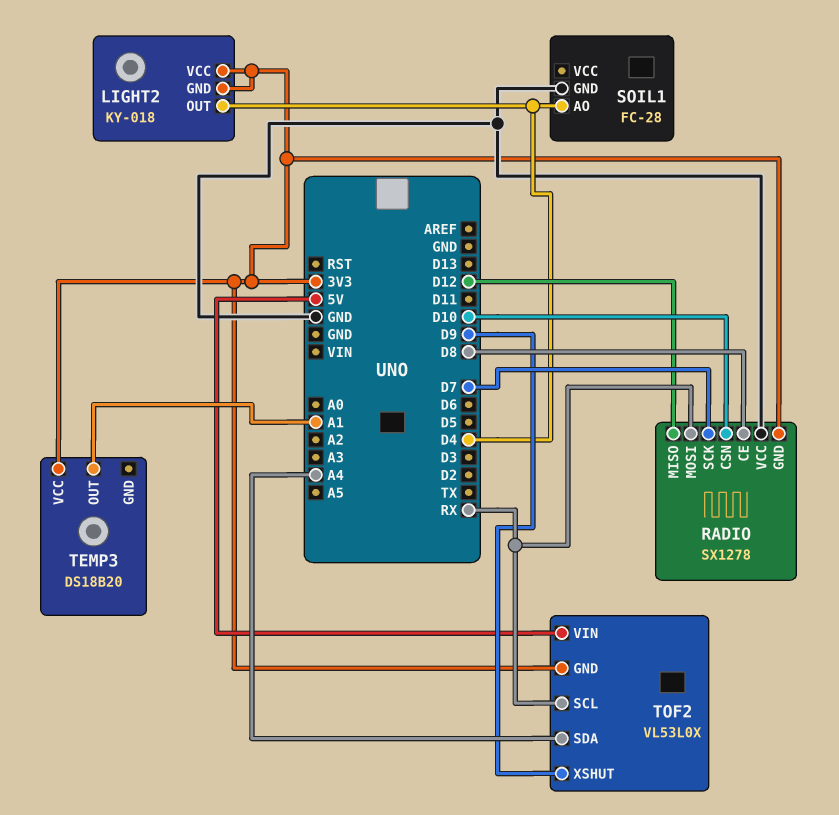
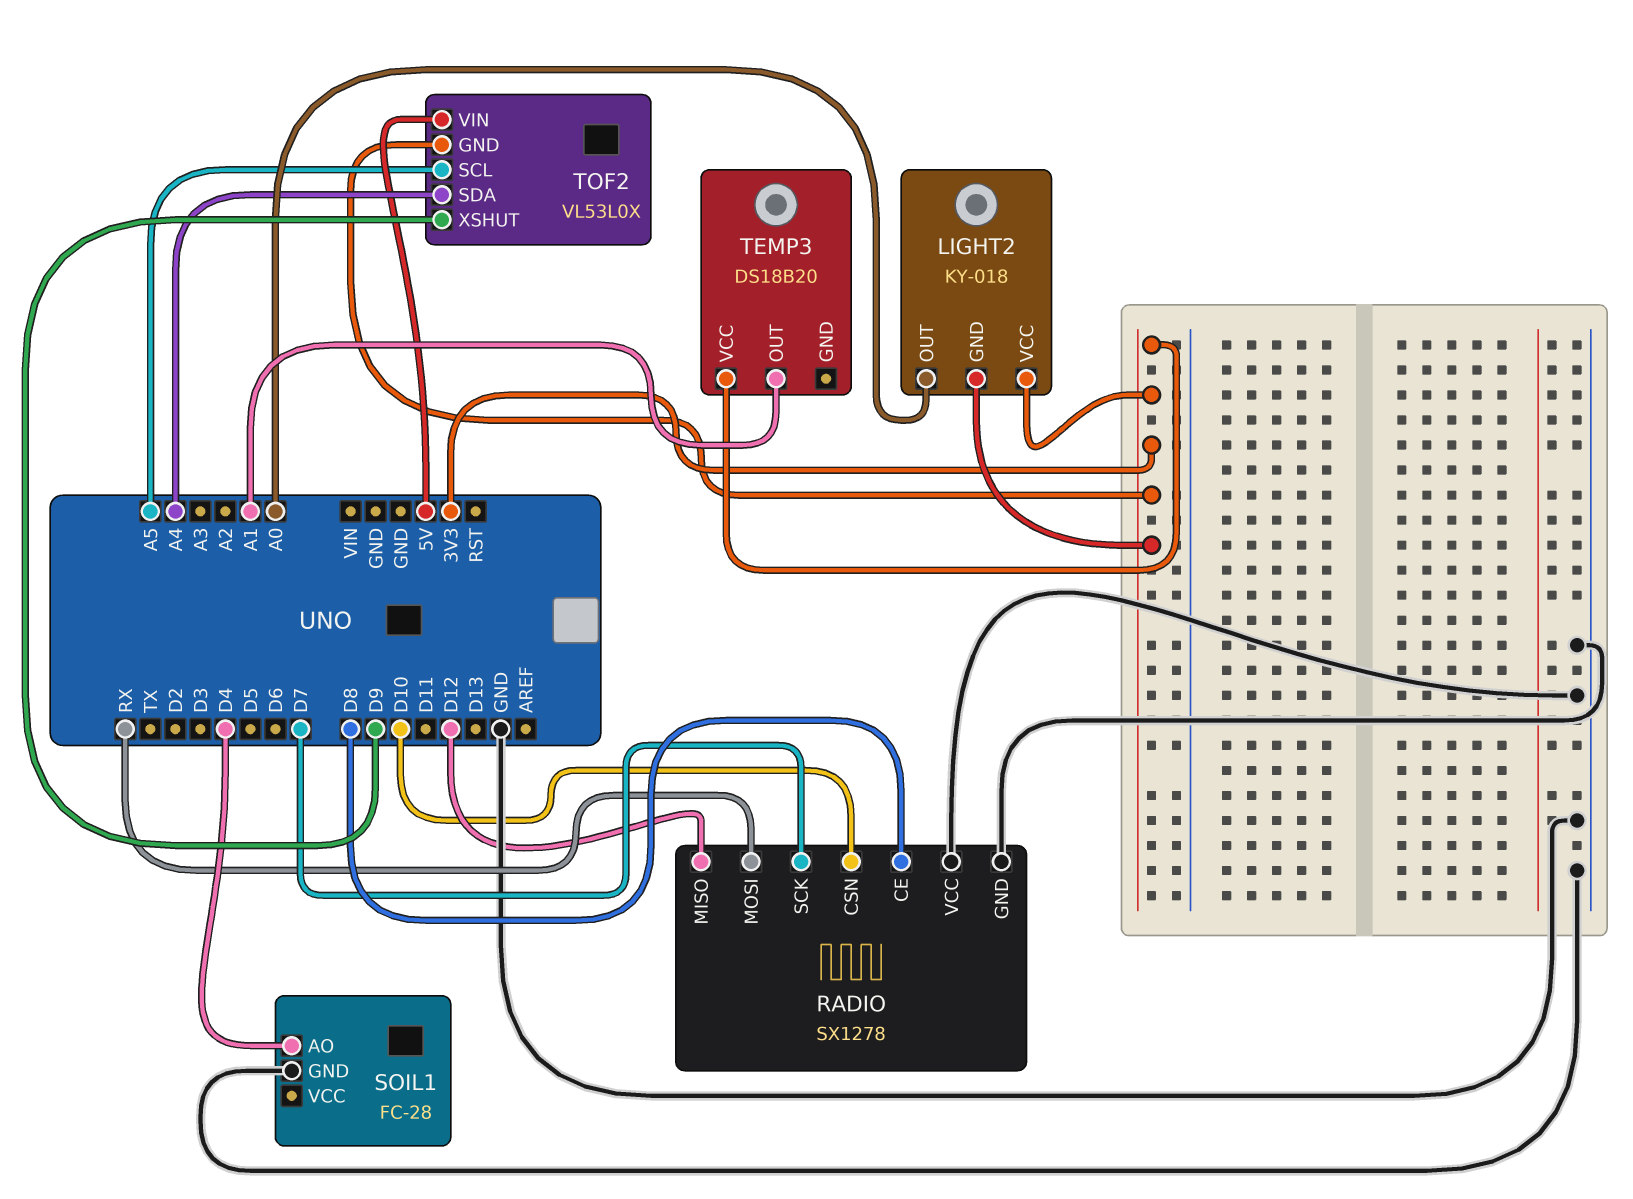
LIGHT2 pin OUT: D4 -> A0
RADIO pin GND: 3V3 -> GND
TOF2 pin SCL: RX -> A5

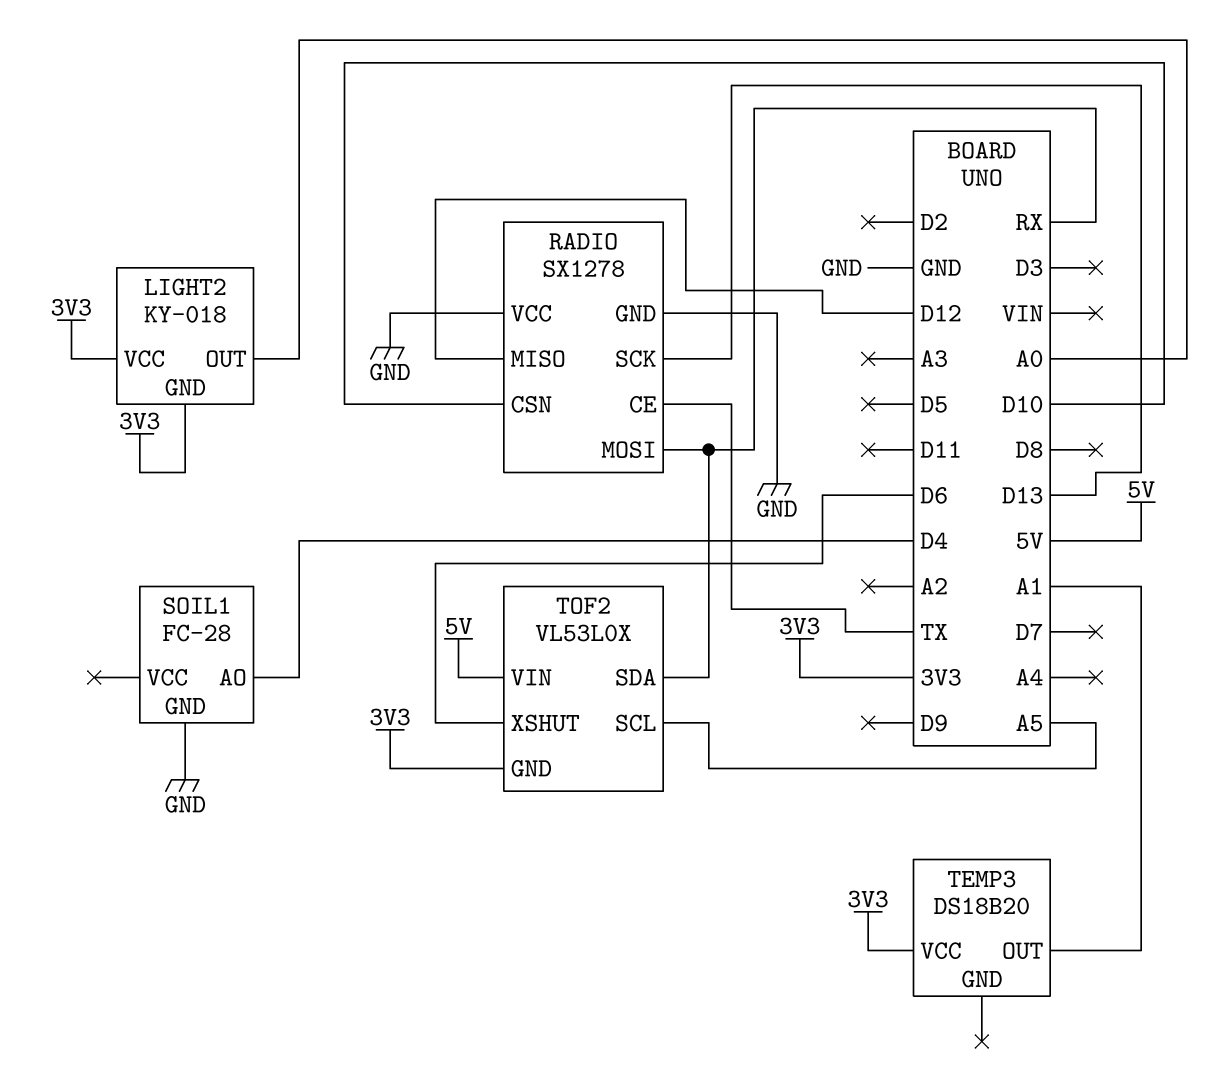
RADIO pin CE: D8 -> TX
RADIO pin SCK: D7 -> D13
TOF2 pin SDA: A4 -> RX
TOF2 pin XSHUT: D9 -> D6

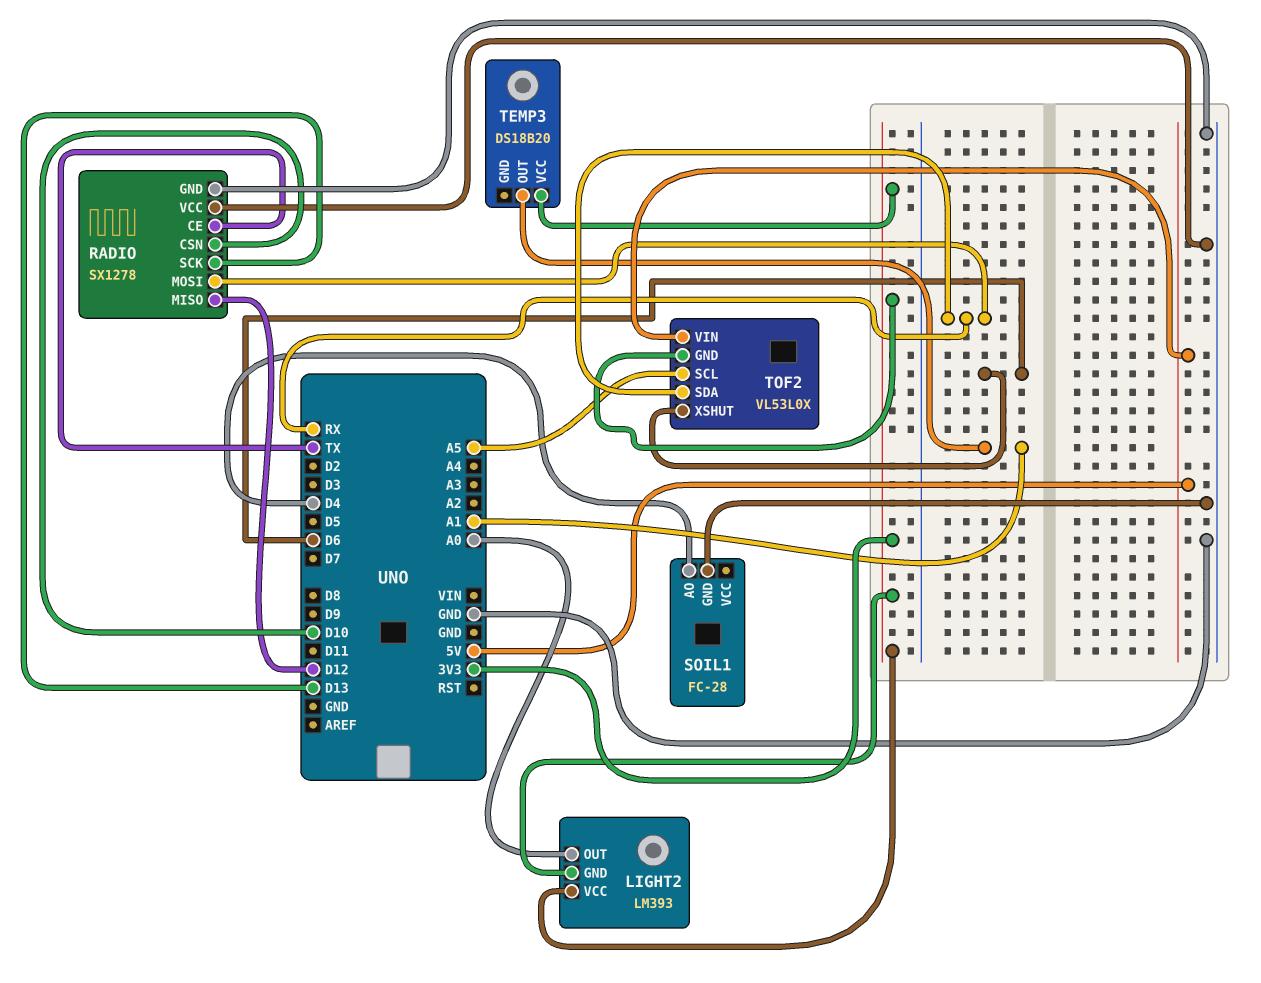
LIGHT2: KY-018 -> LM393

